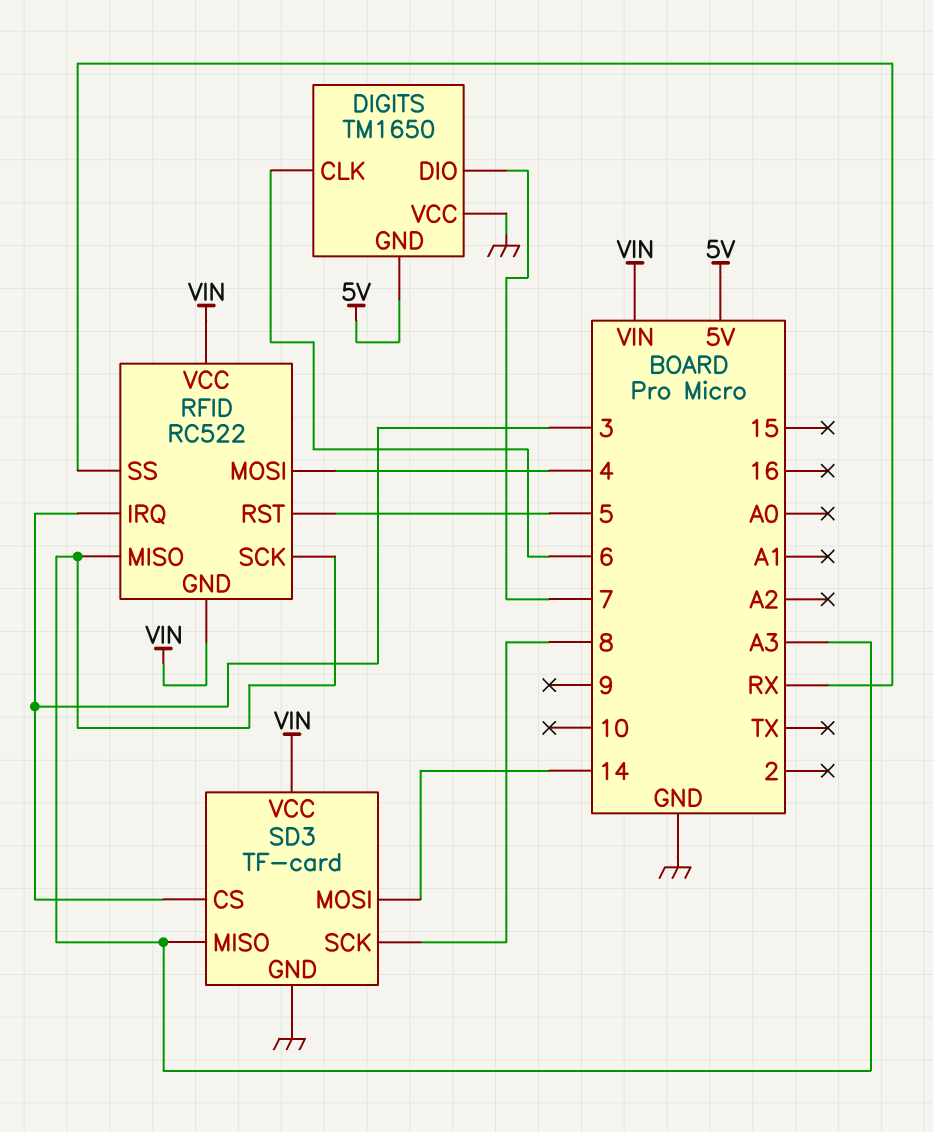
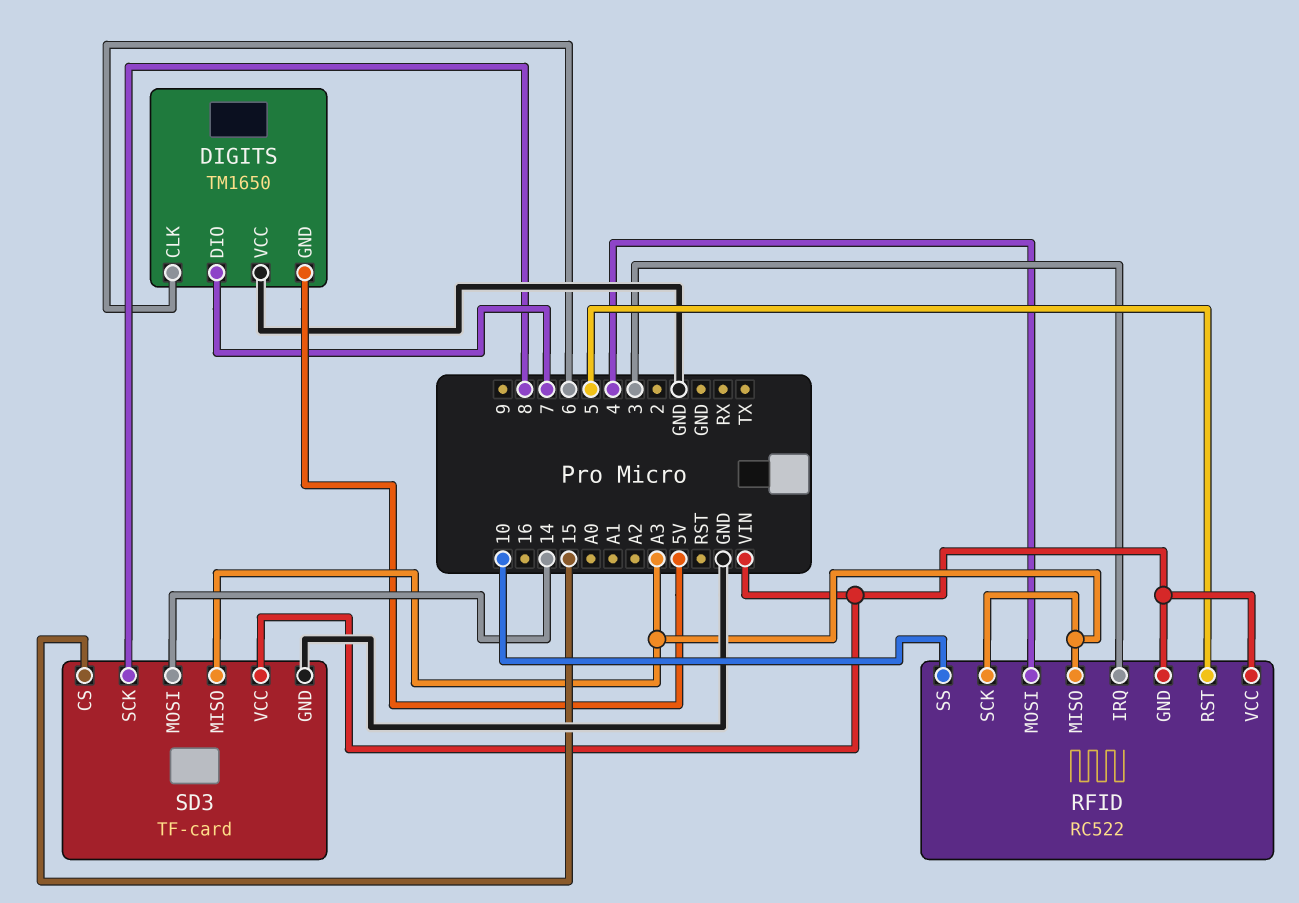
RFID pin SS: RX -> 10
SD3 pin CS: 3 -> 15

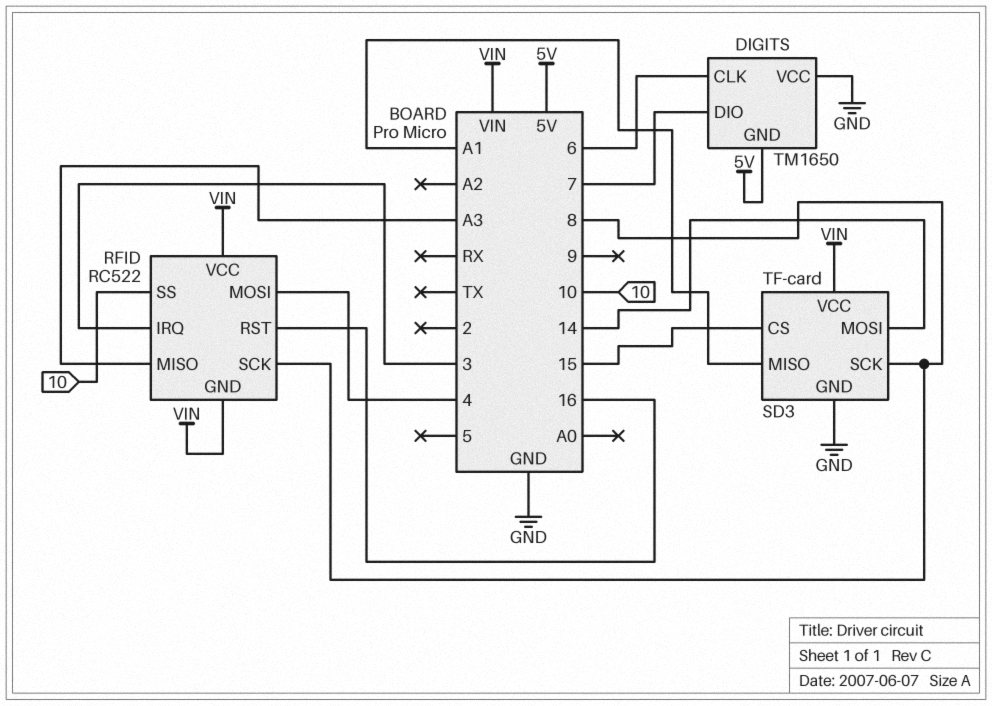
RFID pin RST: 5 -> 16
RFID pin SCK: A3 -> 8
SD3 pin MISO: A3 -> A1

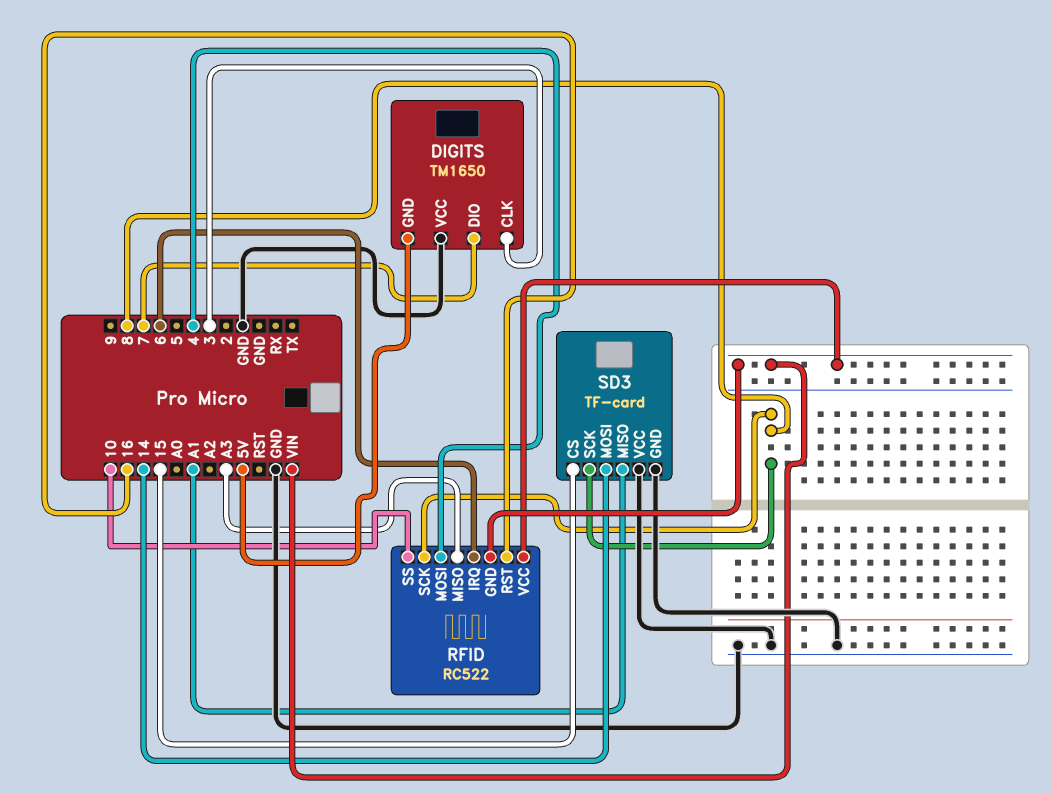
DIGITS pin CLK: 6 -> 3
RFID pin IRQ: 3 -> 6
SD3 pin VCC: VIN -> GND

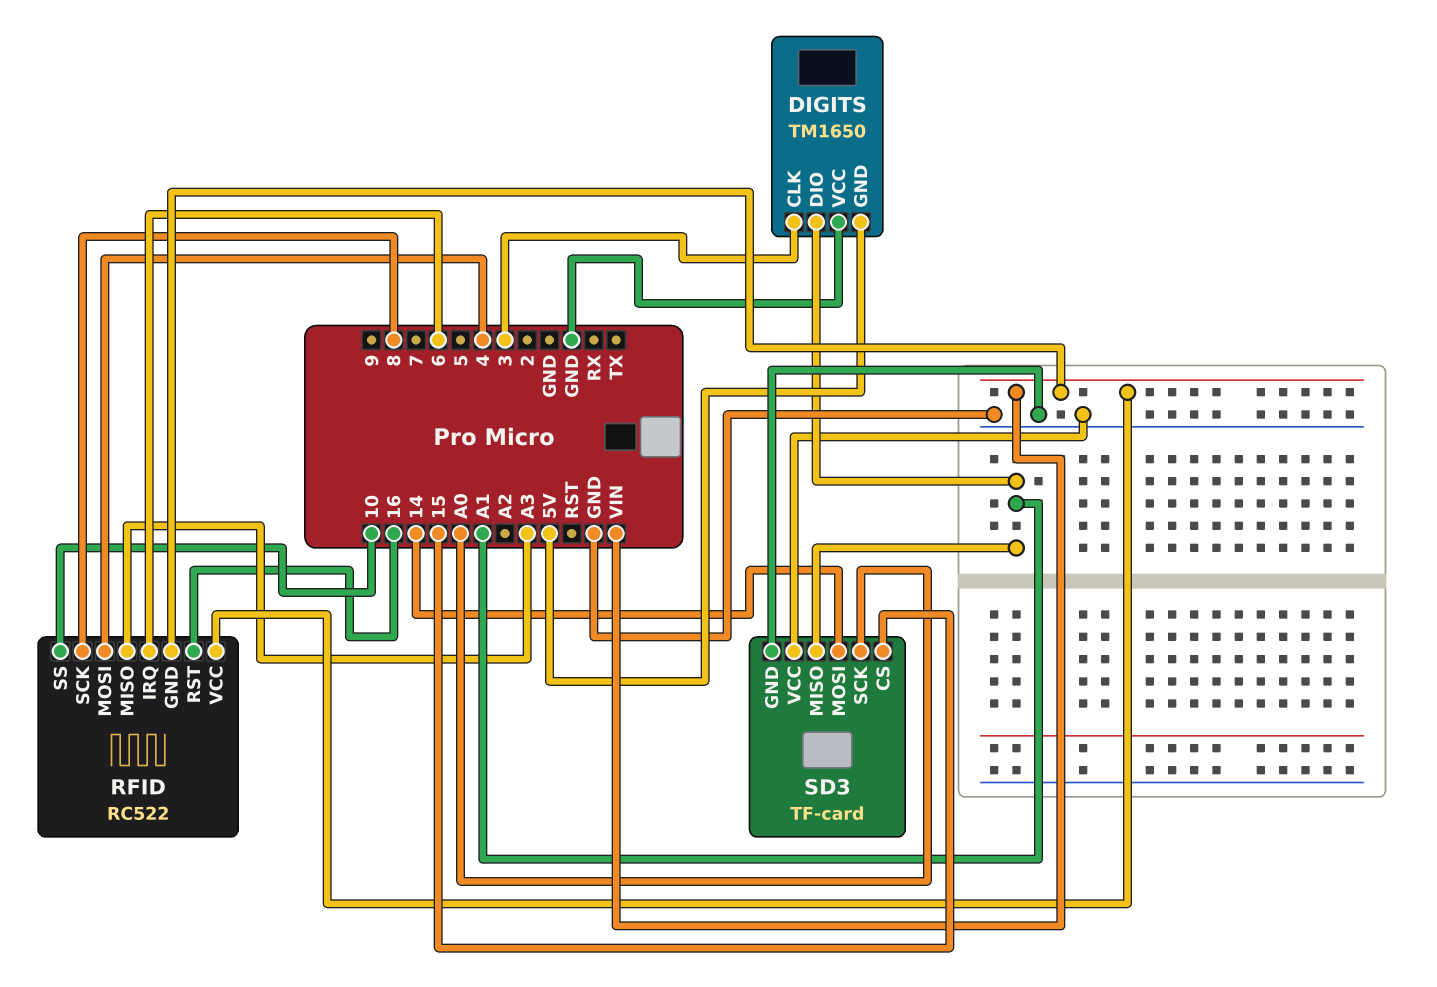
DIGITS pin DIO: 7 -> A1
SD3 pin SCK: 8 -> A0

